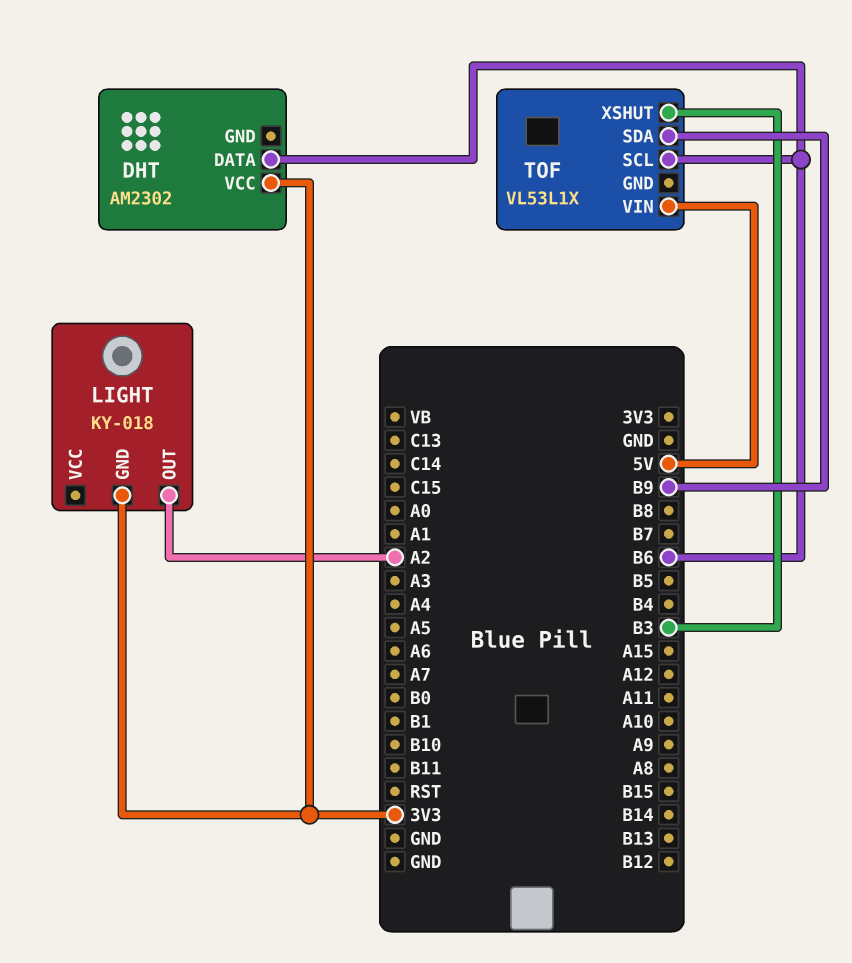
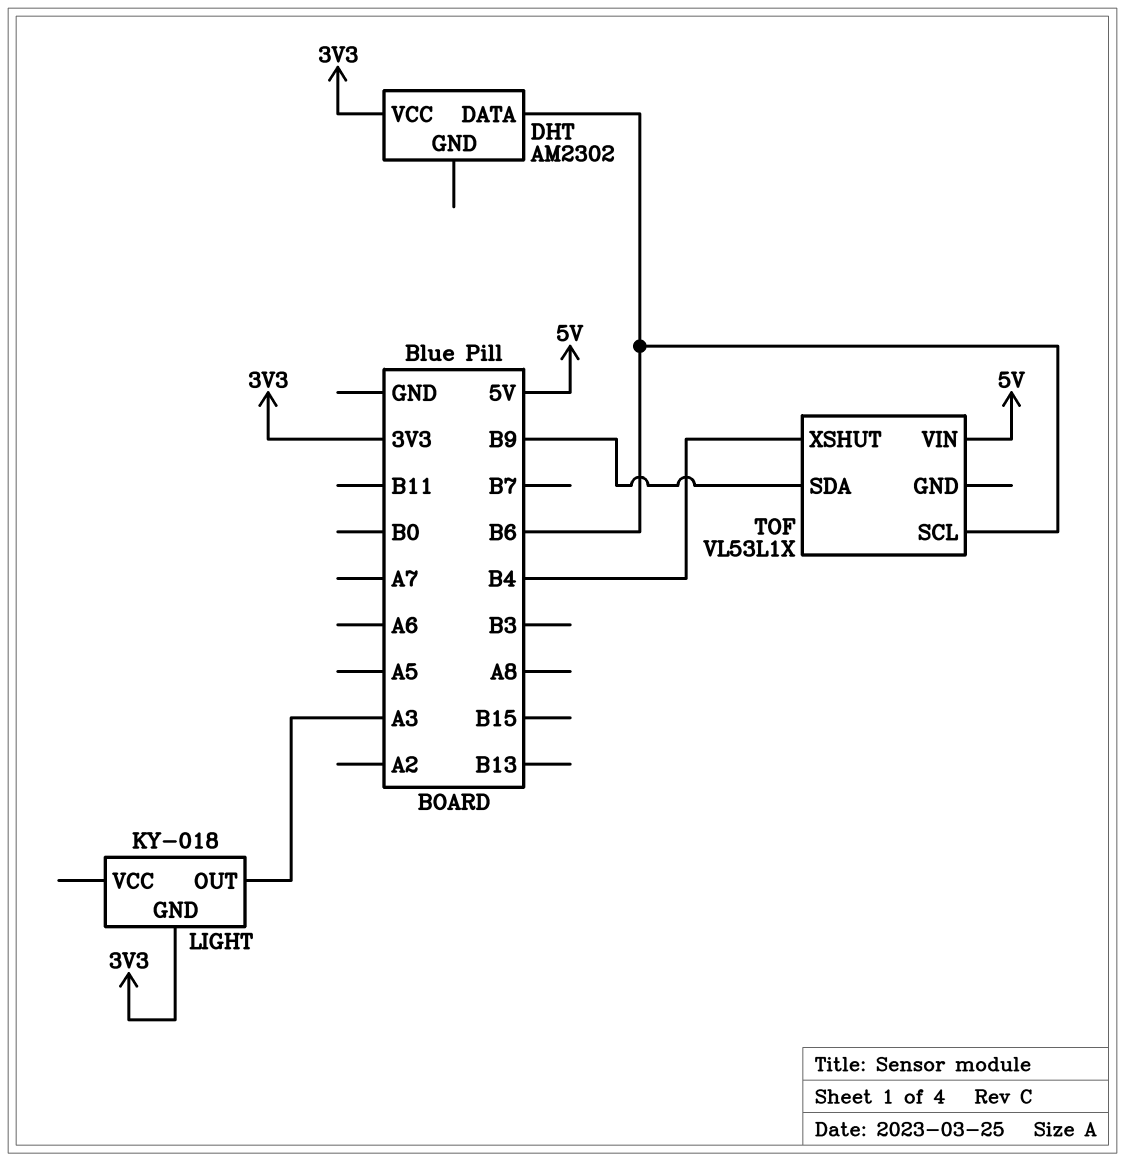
LIGHT pin OUT: A2 -> A3
TOF pin XSHUT: B3 -> B4

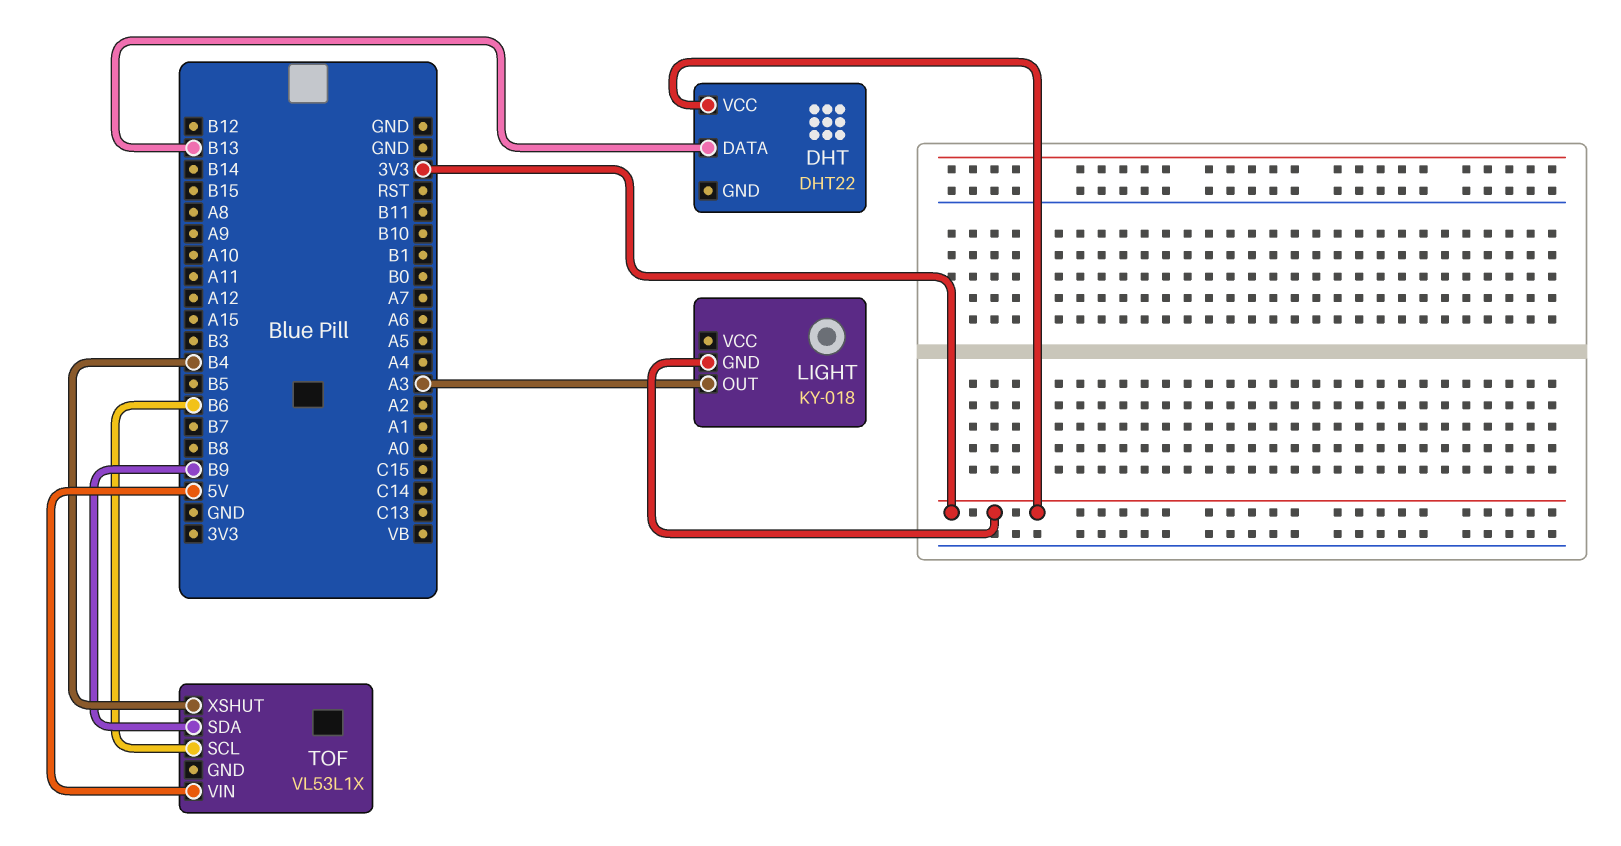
DHT: AM2302 -> DHT22
DHT pin DATA: B6 -> B13

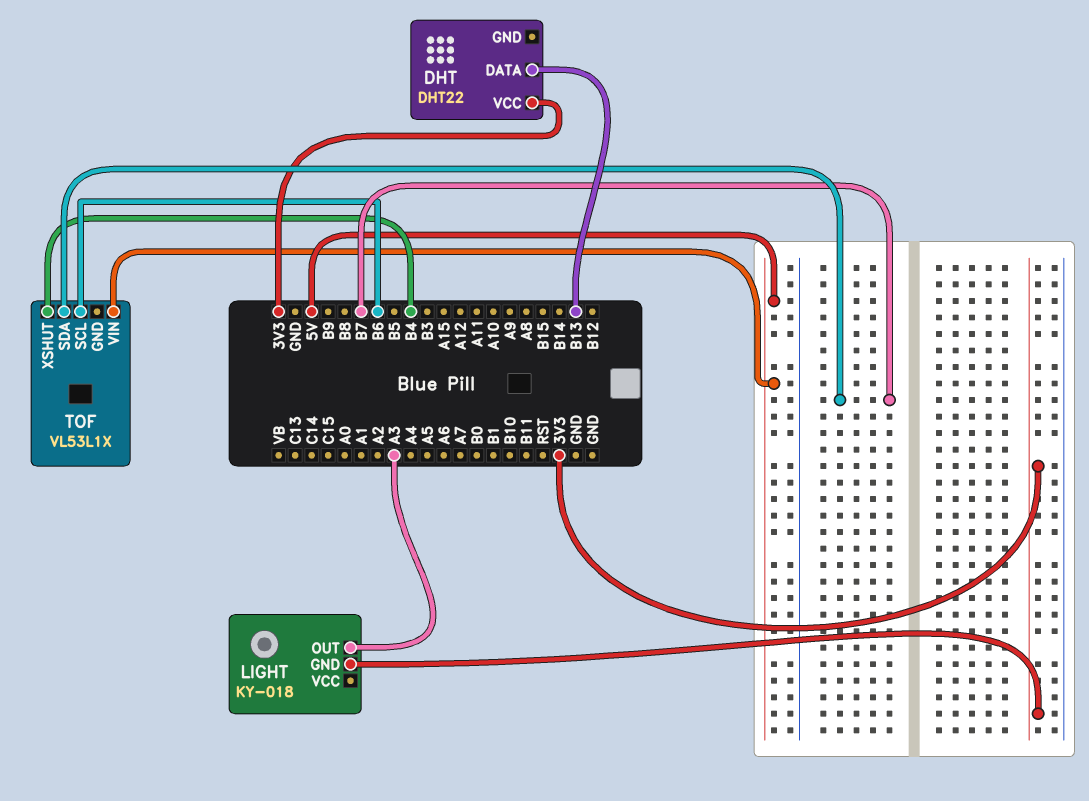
TOF pin SDA: B9 -> B7

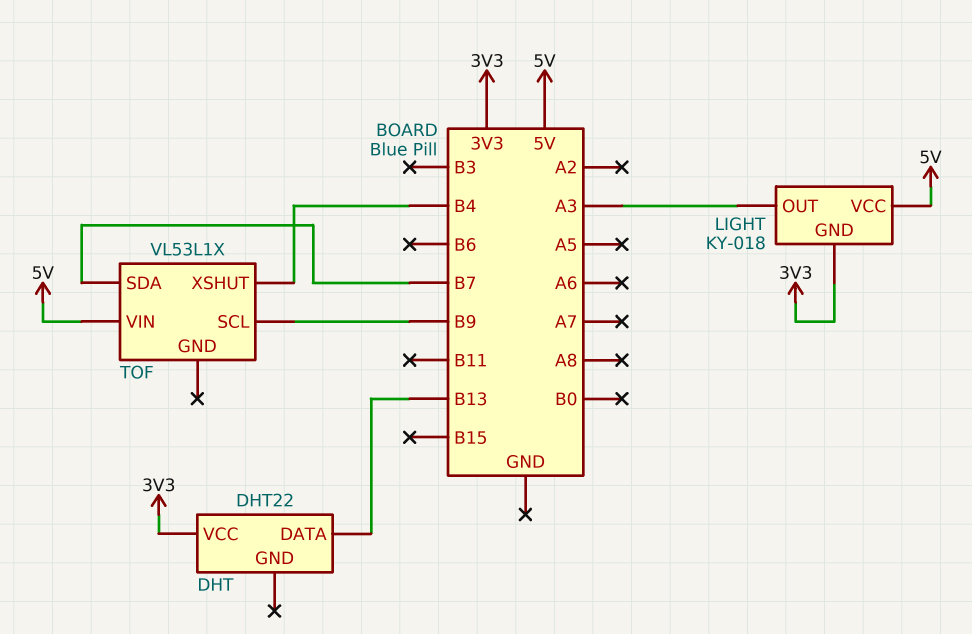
LIGHT pin VCC: none -> 5V
TOF pin SCL: B6 -> B9

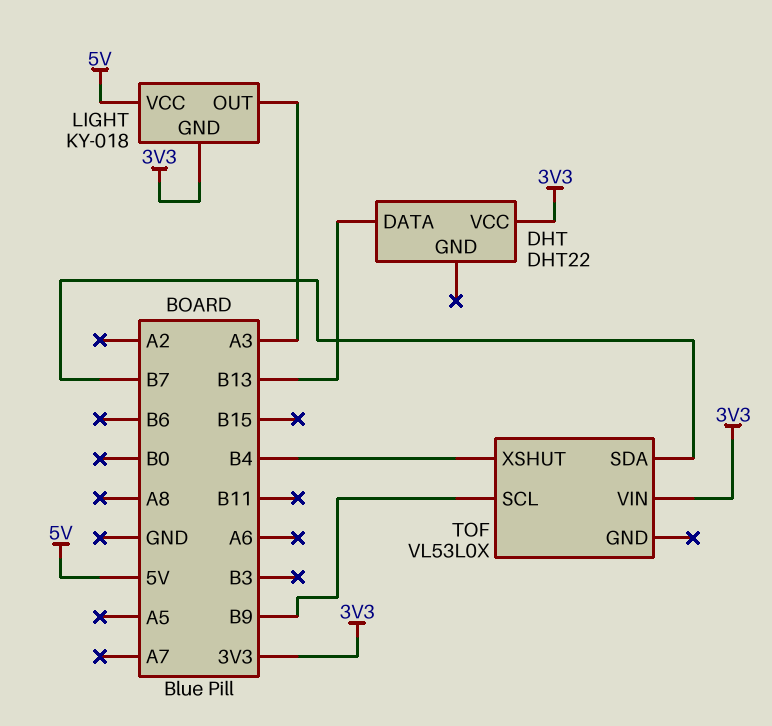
TOF: VL53L1X -> VL53L0X
TOF pin VIN: 5V -> 3V3

